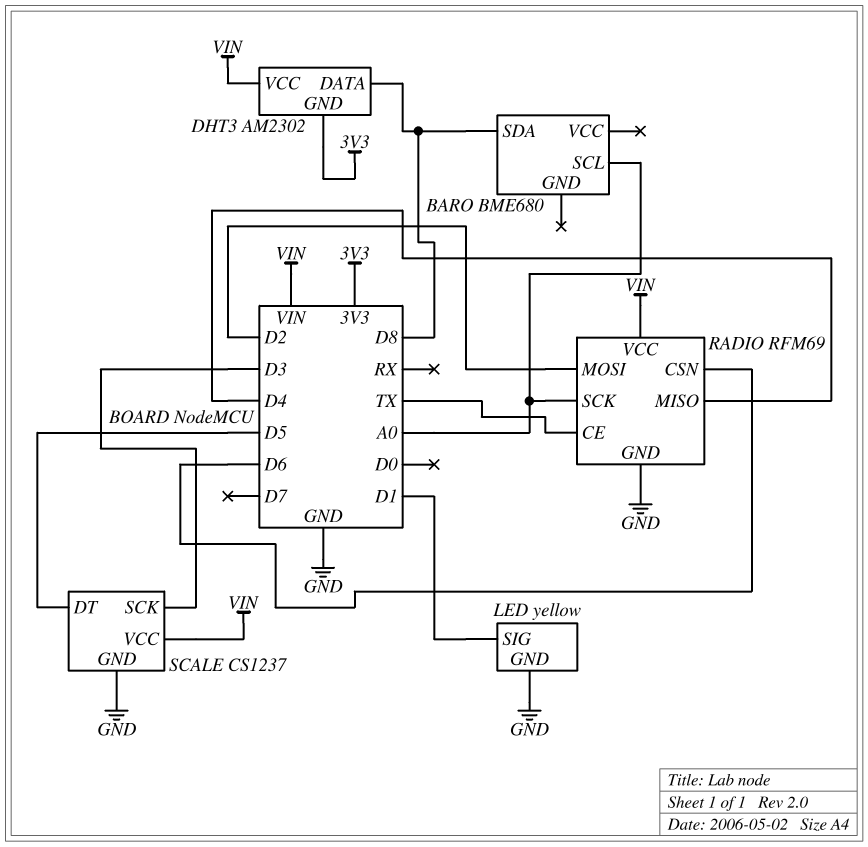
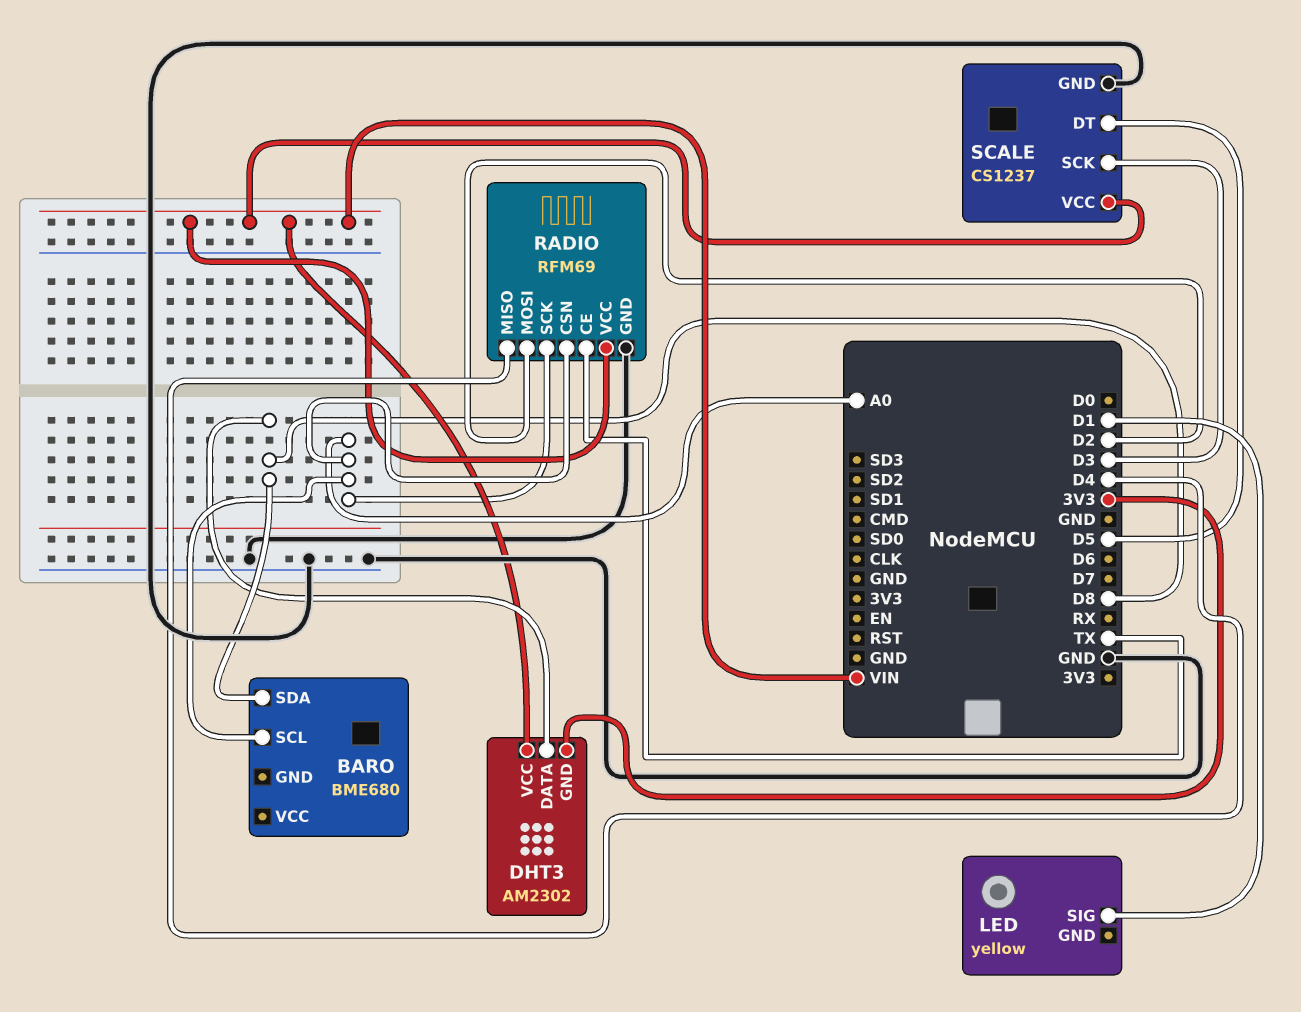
LED pin GND: GND -> none
RADIO pin CSN: D6 -> A0

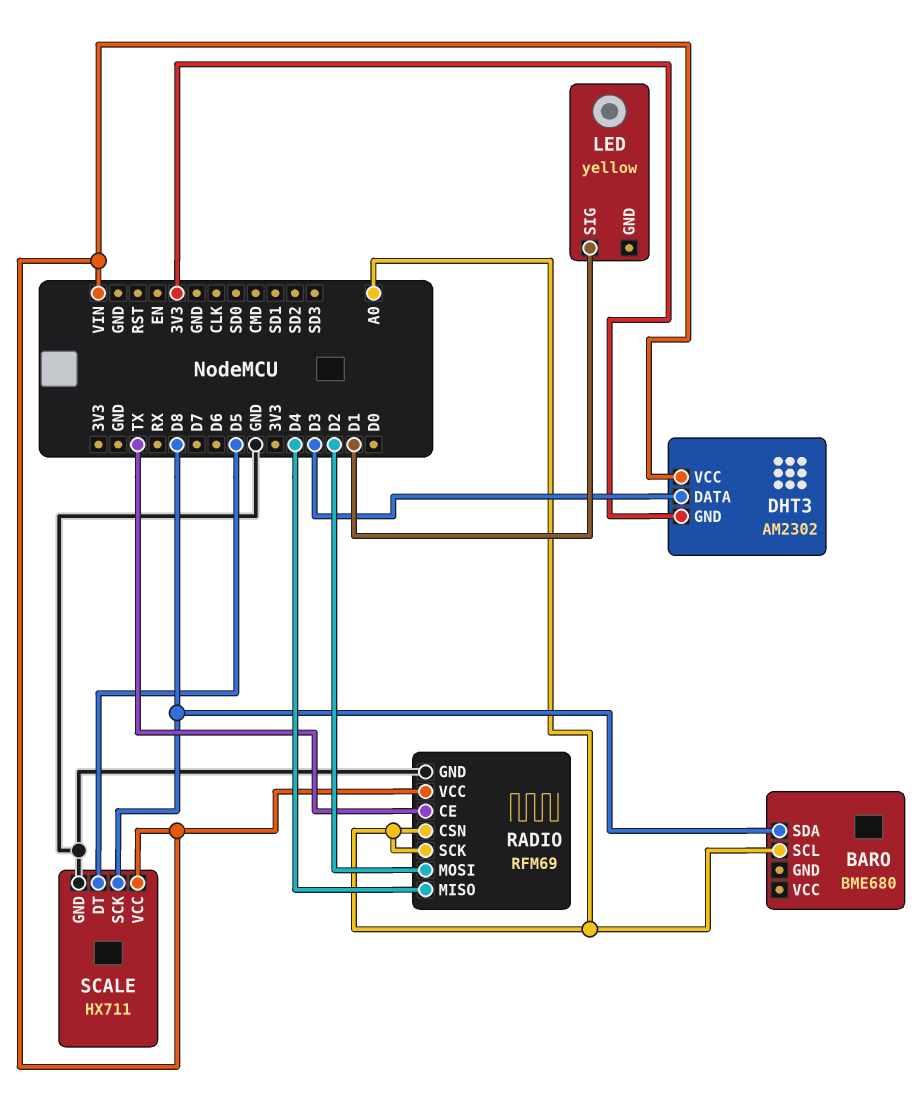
DHT3 pin DATA: D8 -> D3
SCALE: CS1237 -> HX711
SCALE pin SCK: D3 -> D8

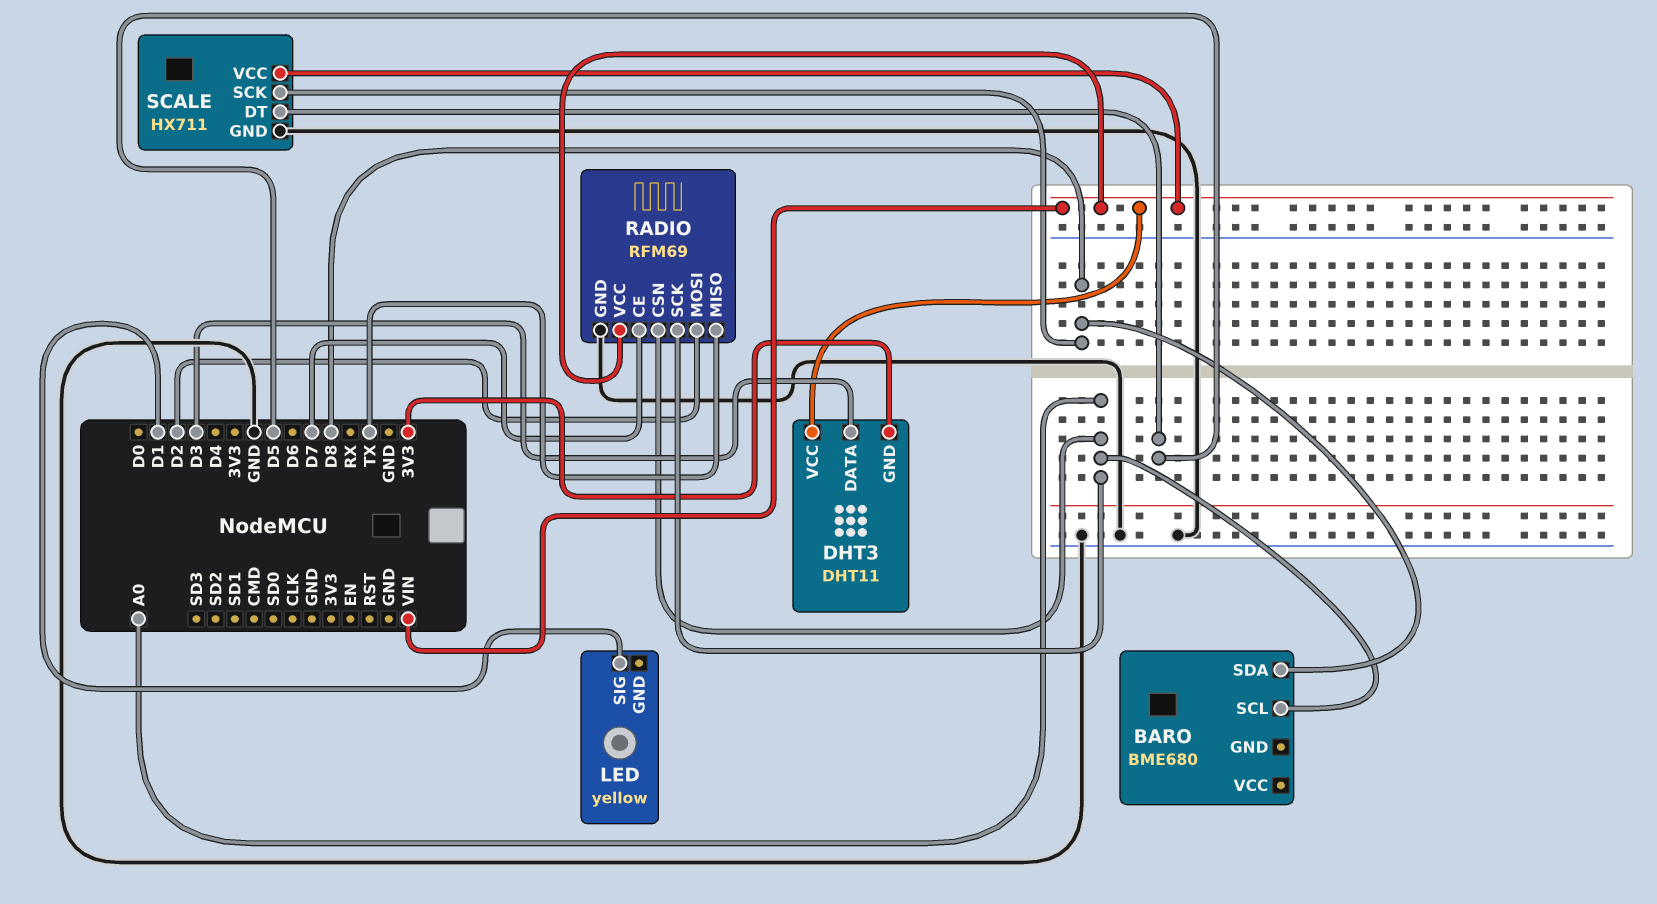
DHT3: AM2302 -> DHT11
RADIO pin CE: TX -> D7
RADIO pin MISO: D4 -> TX

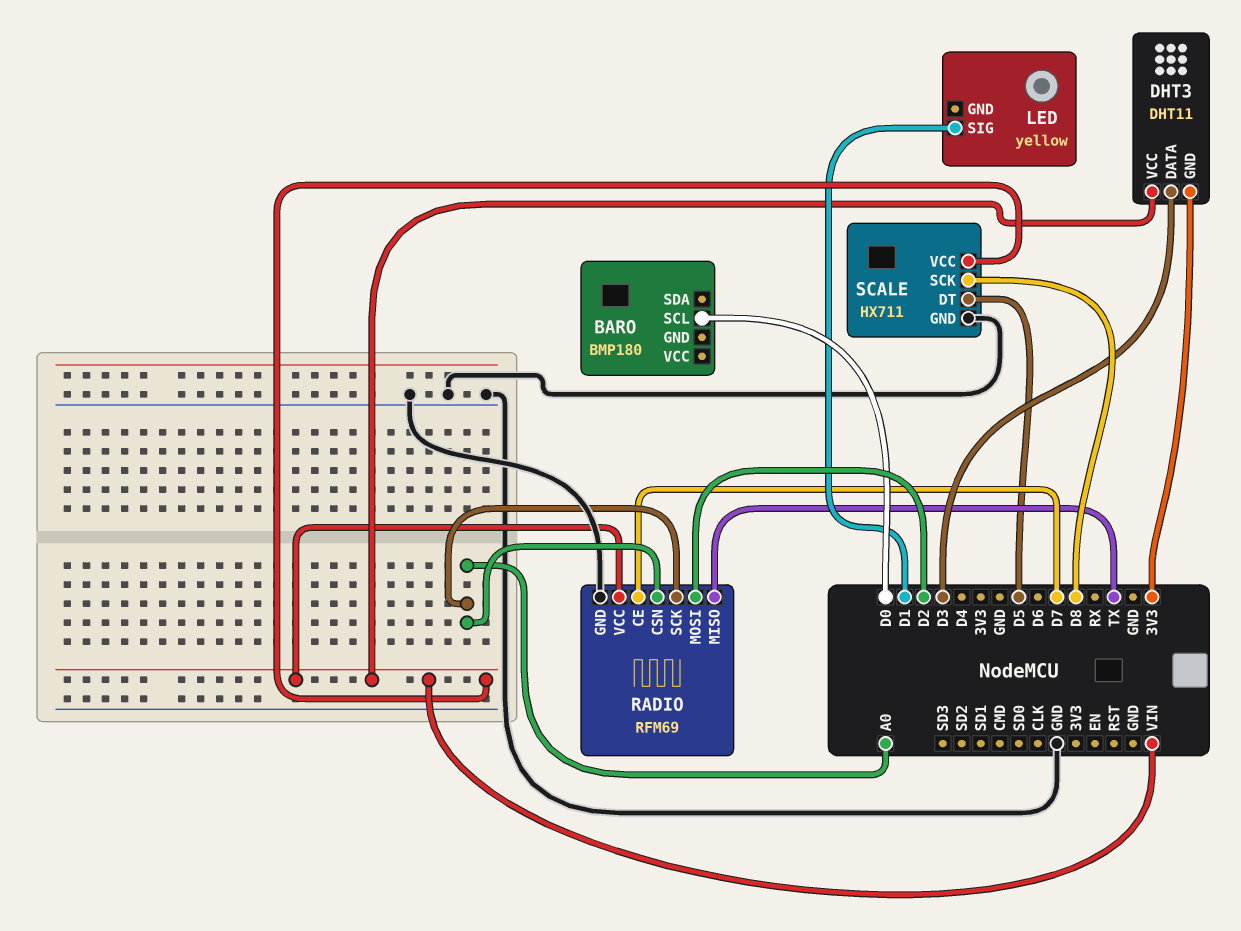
BARO: BME680 -> BMP180
BARO pin SCL: A0 -> D0
BARO pin SDA: D8 -> none

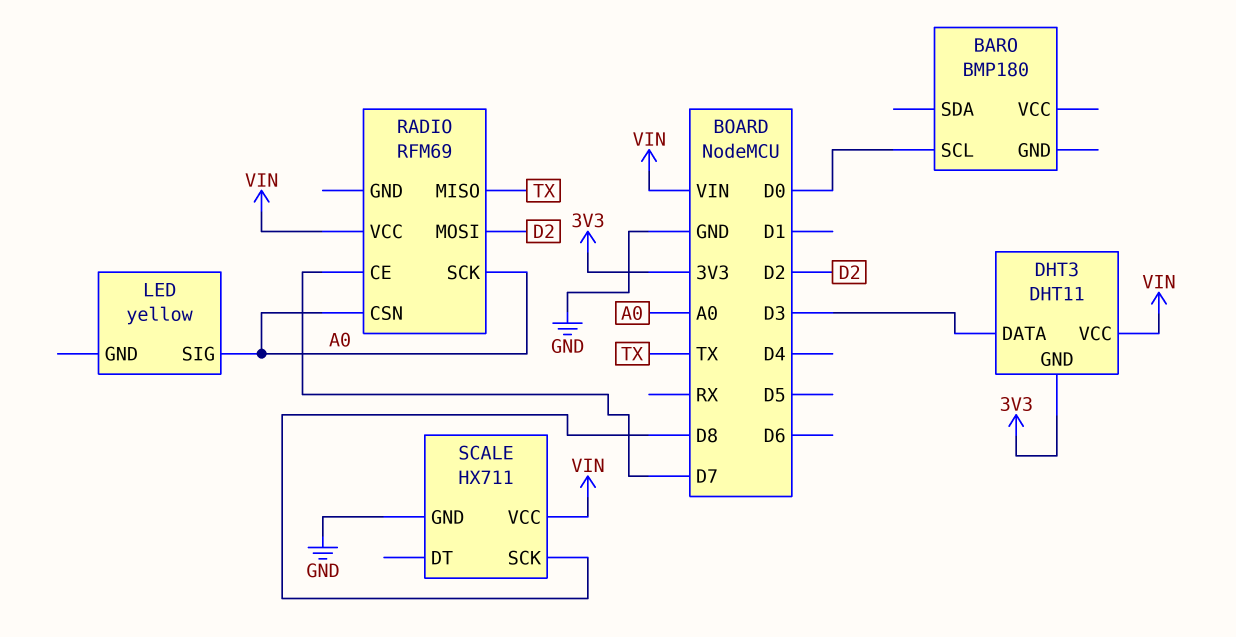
LED pin SIG: D1 -> A0
RADIO pin GND: GND -> none
SCALE pin DT: D5 -> none

